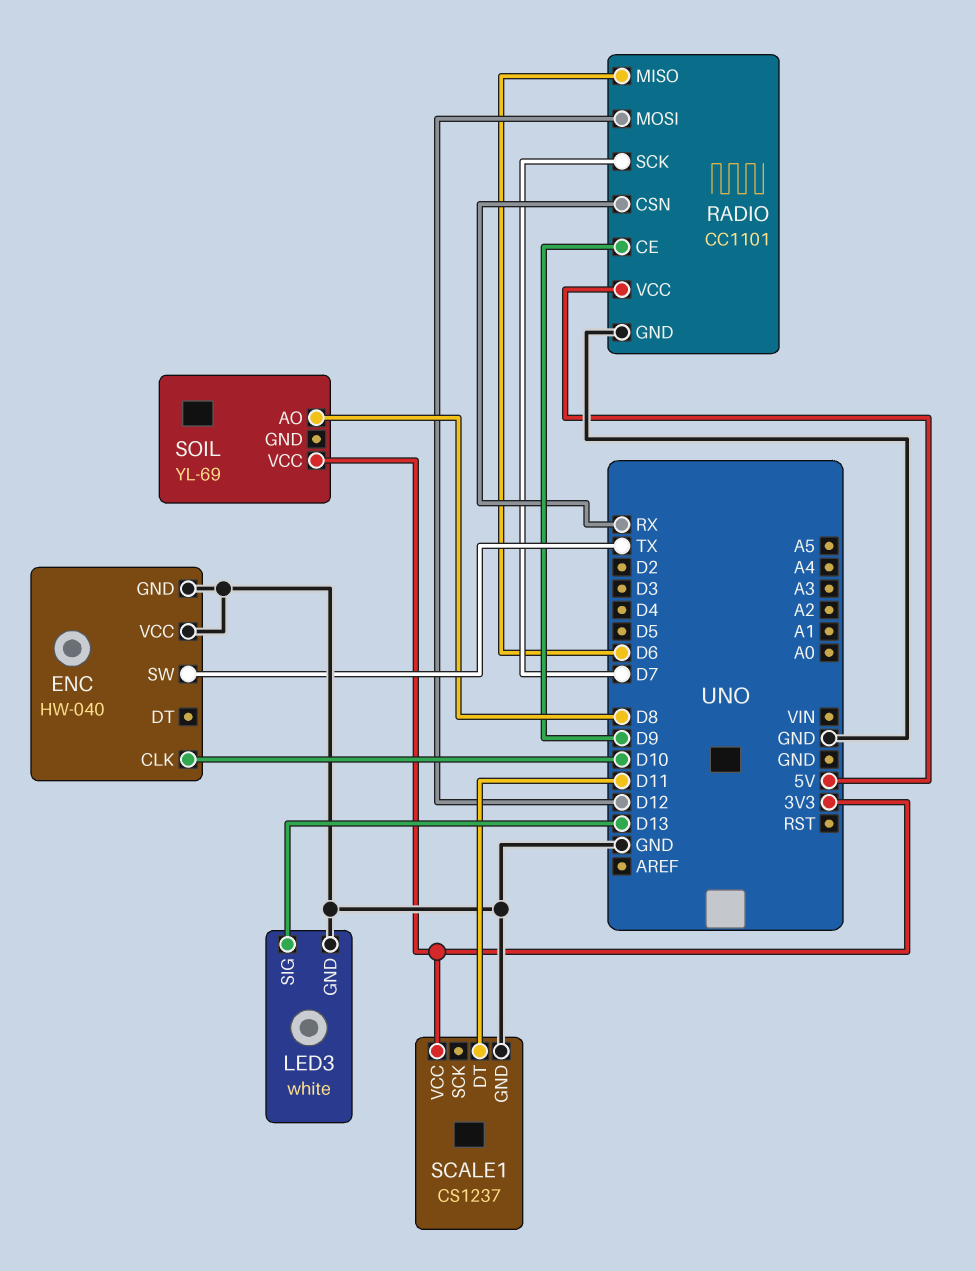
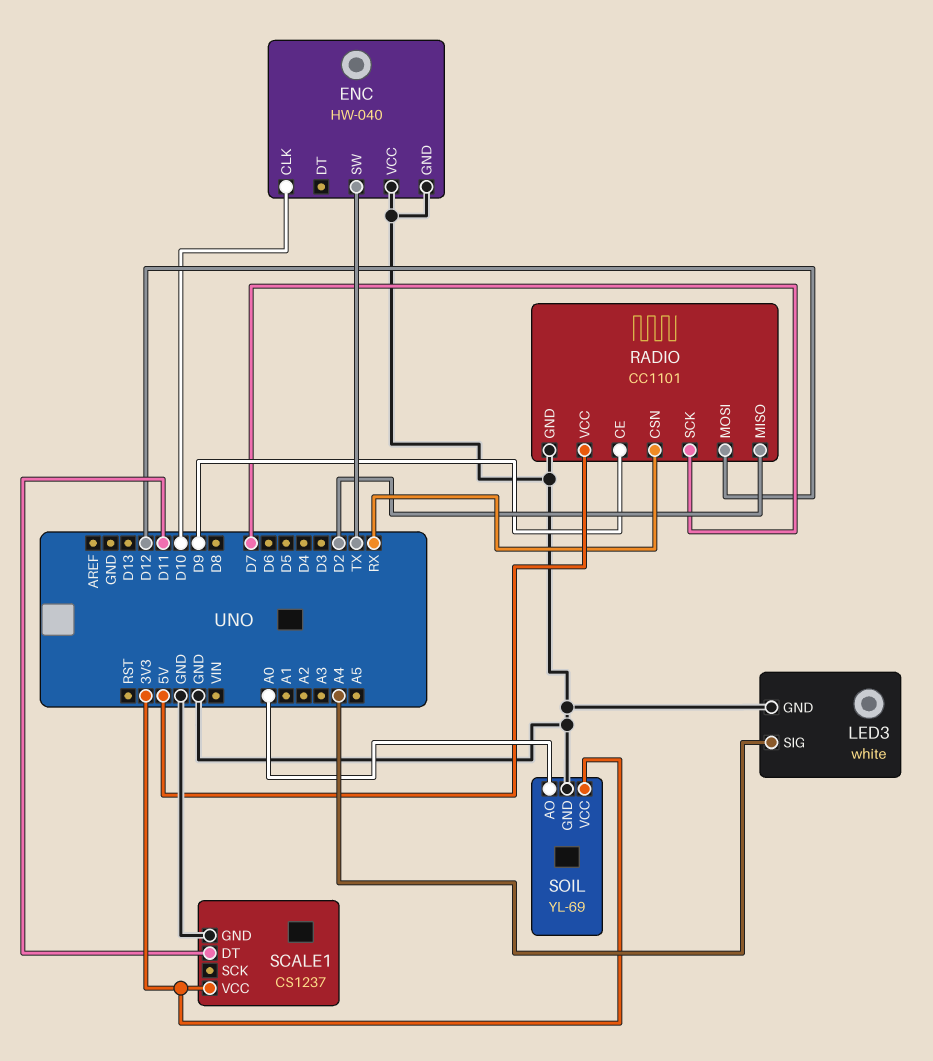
LED3 pin SIG: D13 -> A4
RADIO pin MISO: D6 -> D2
SOIL pin AO: D8 -> A0
SOIL pin GND: none -> GND

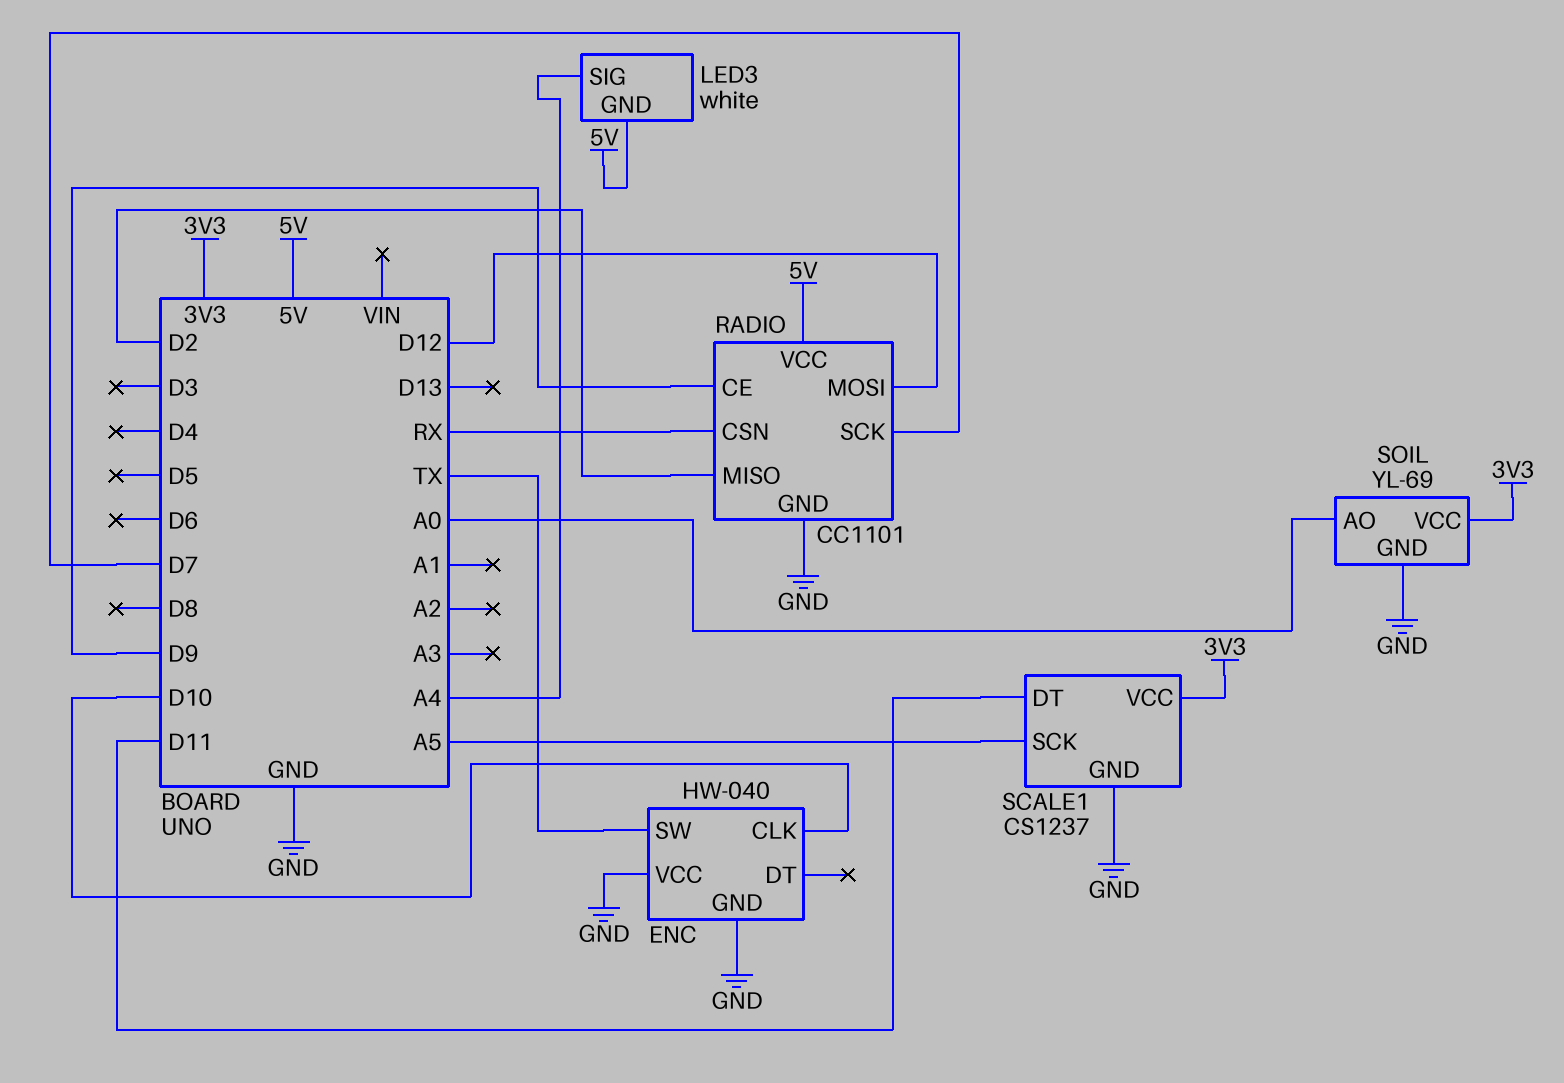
LED3 pin GND: GND -> 5V
SCALE1 pin SCK: none -> A5

